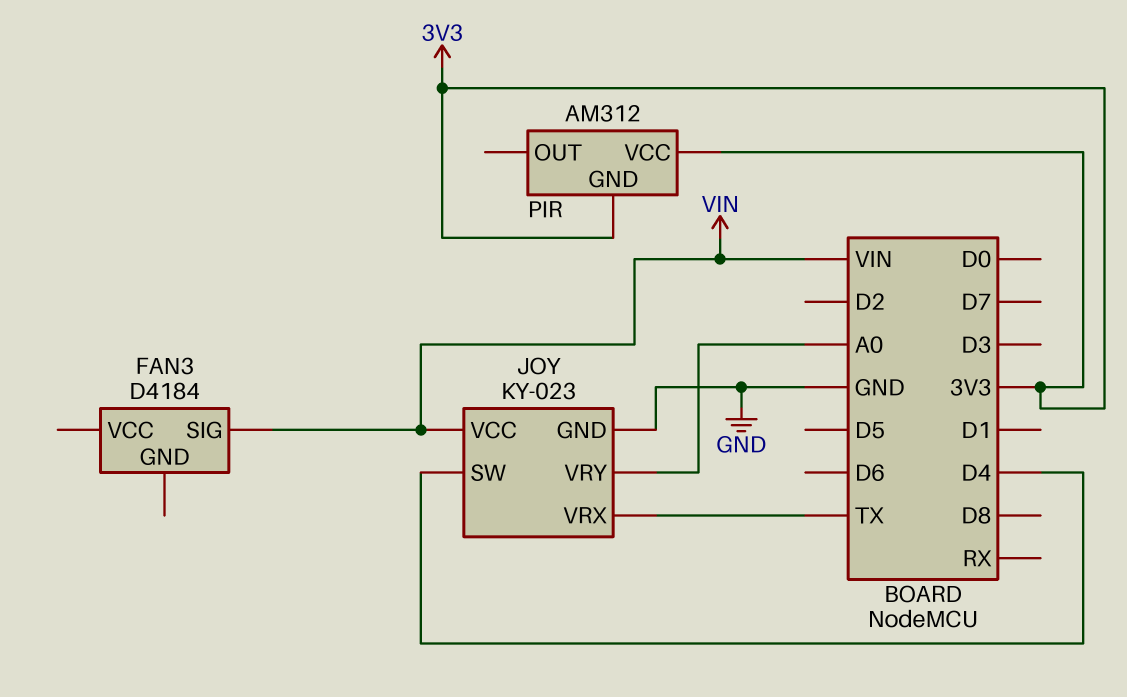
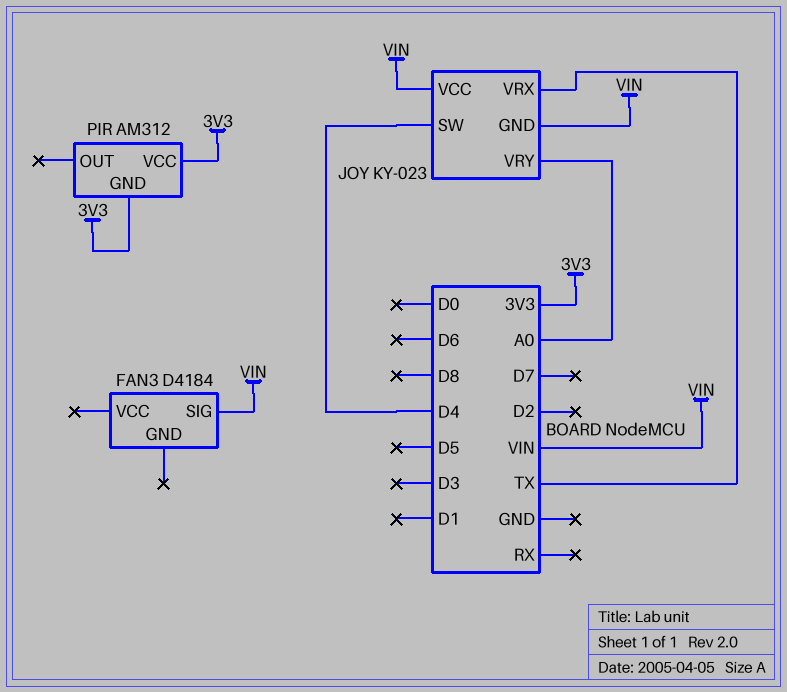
JOY pin GND: GND -> VIN

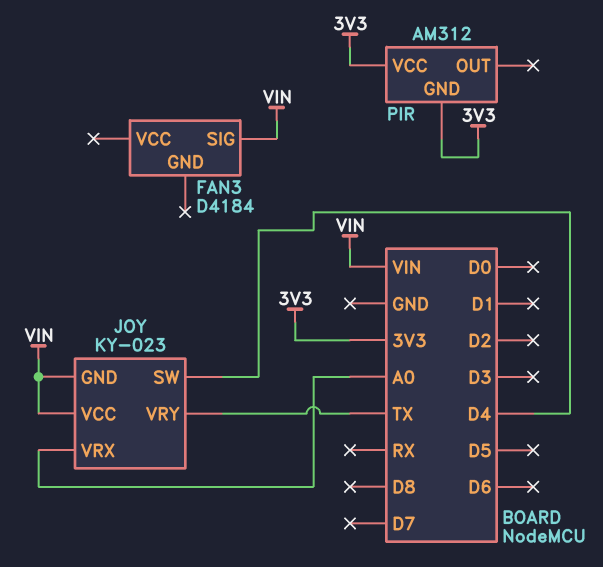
JOY pin VRX: TX -> A0
JOY pin VRY: A0 -> TX

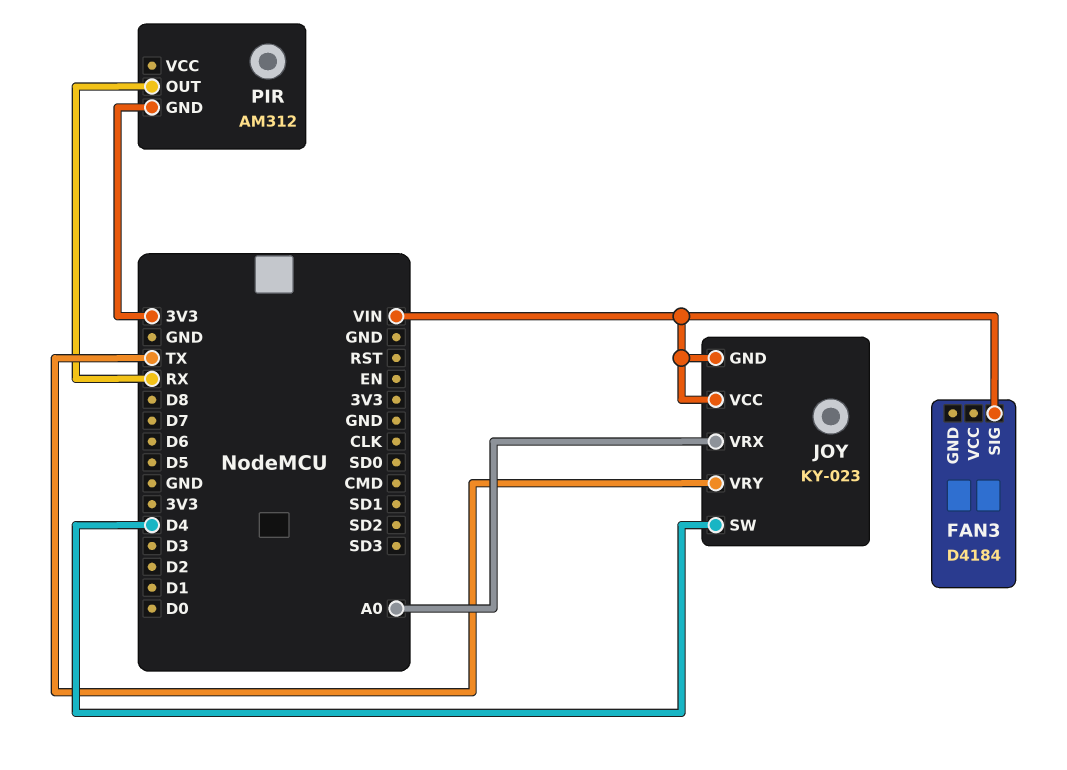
PIR pin OUT: none -> RX
PIR pin VCC: 3V3 -> none

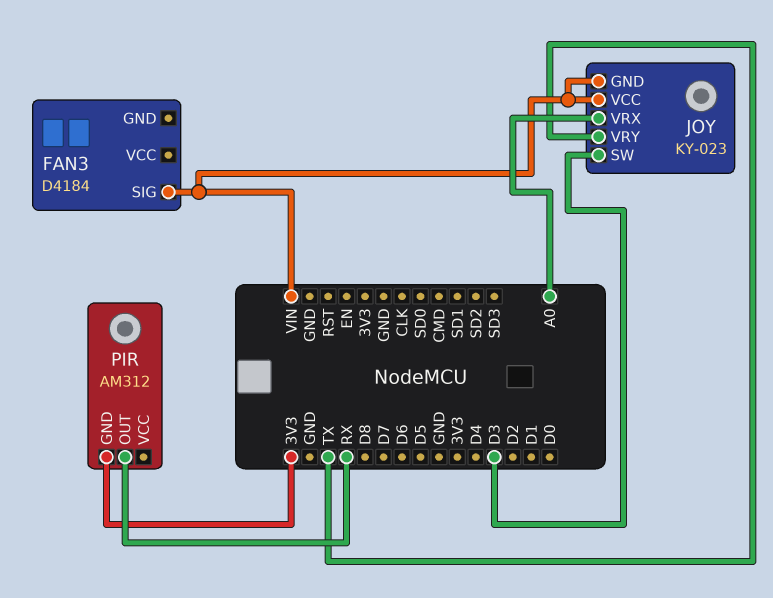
JOY pin SW: D4 -> D3

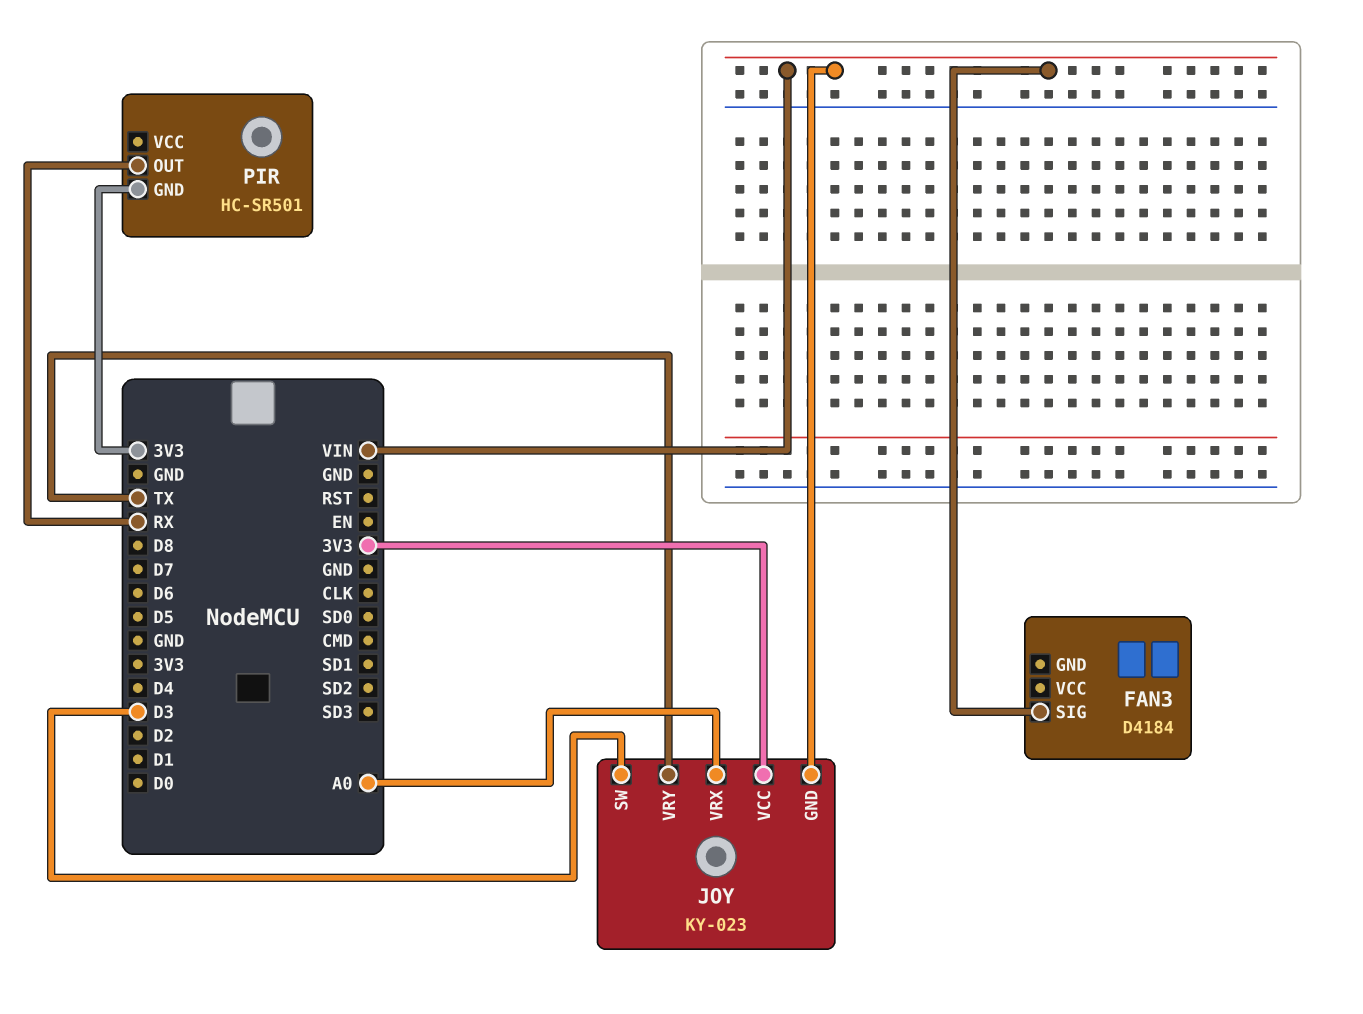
JOY pin VCC: VIN -> 3V3
PIR: AM312 -> HC-SR501

